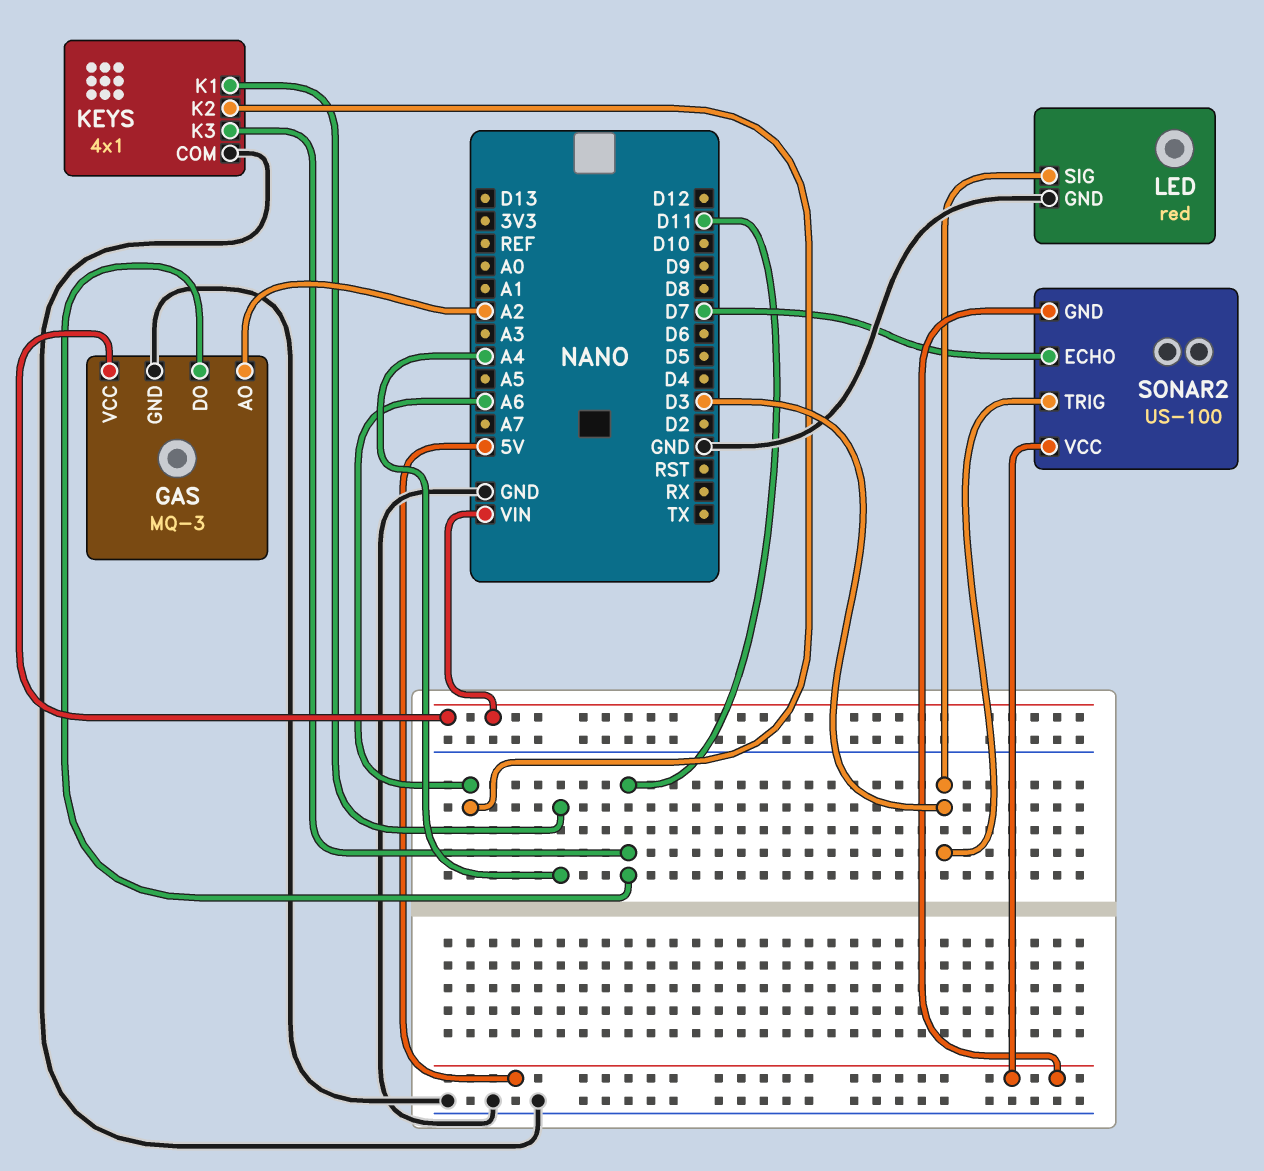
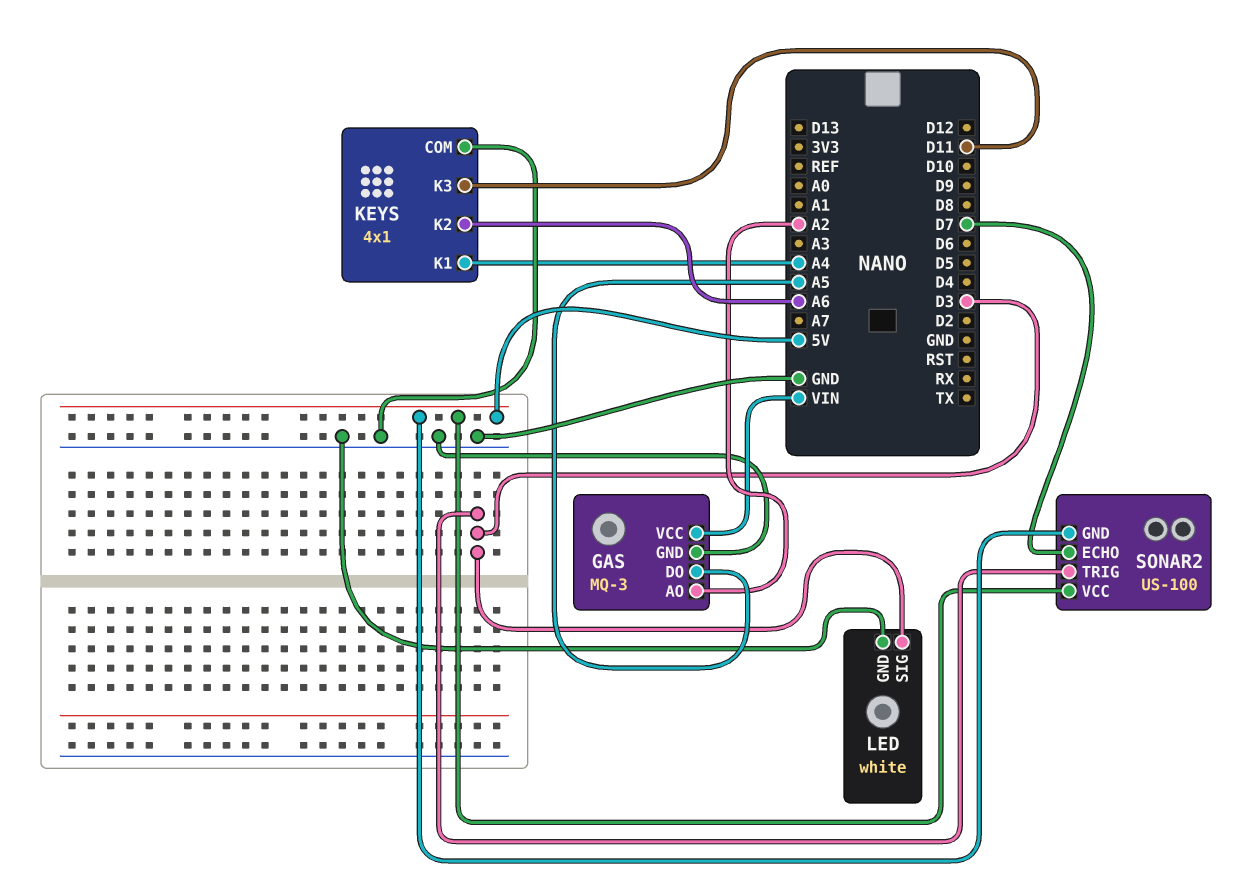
GAS pin DO: D11 -> A5
LED: red -> white

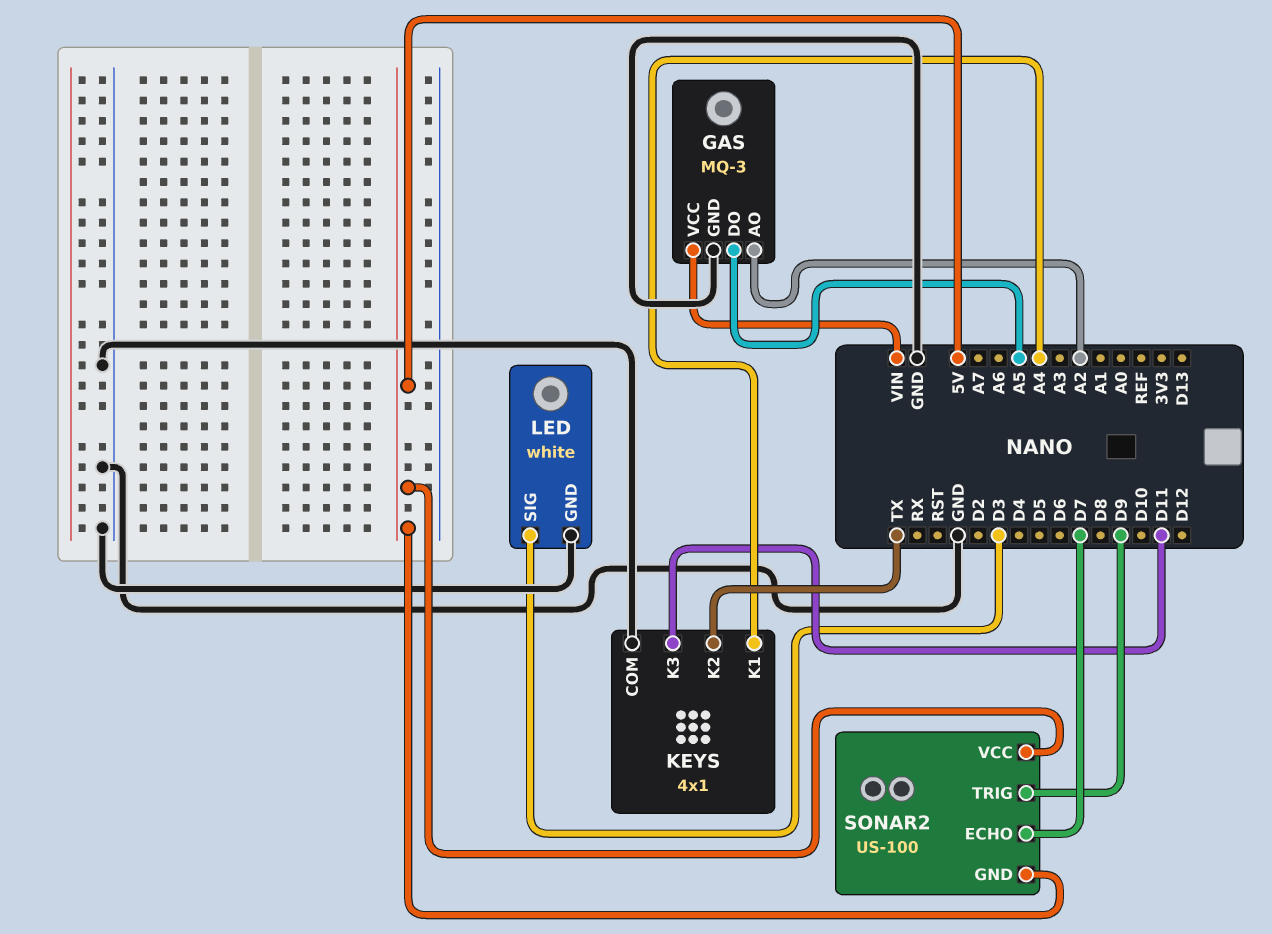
KEYS pin K2: A6 -> TX
SONAR2 pin TRIG: D3 -> D9

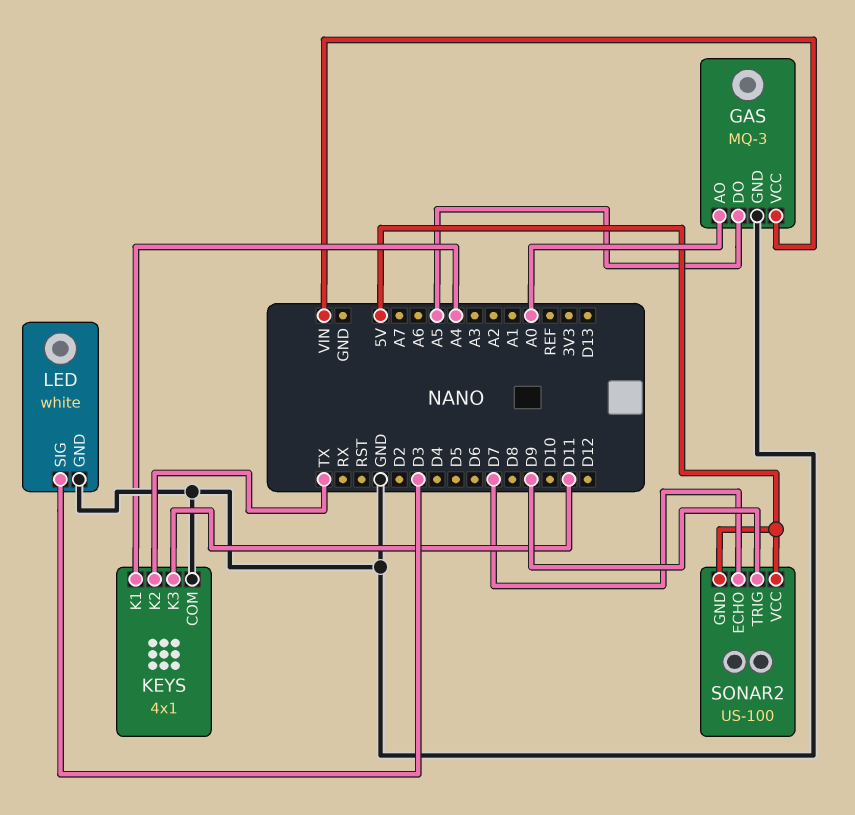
GAS pin AO: A2 -> A0

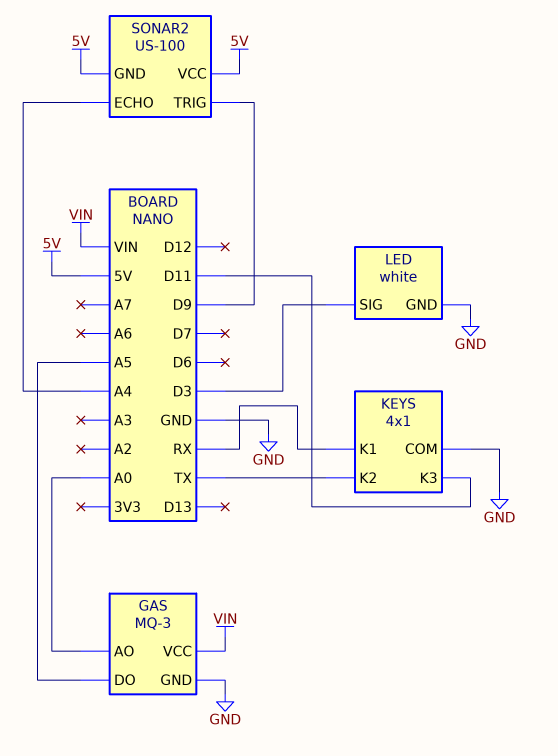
KEYS pin K1: A4 -> RX
SONAR2 pin ECHO: D7 -> A4

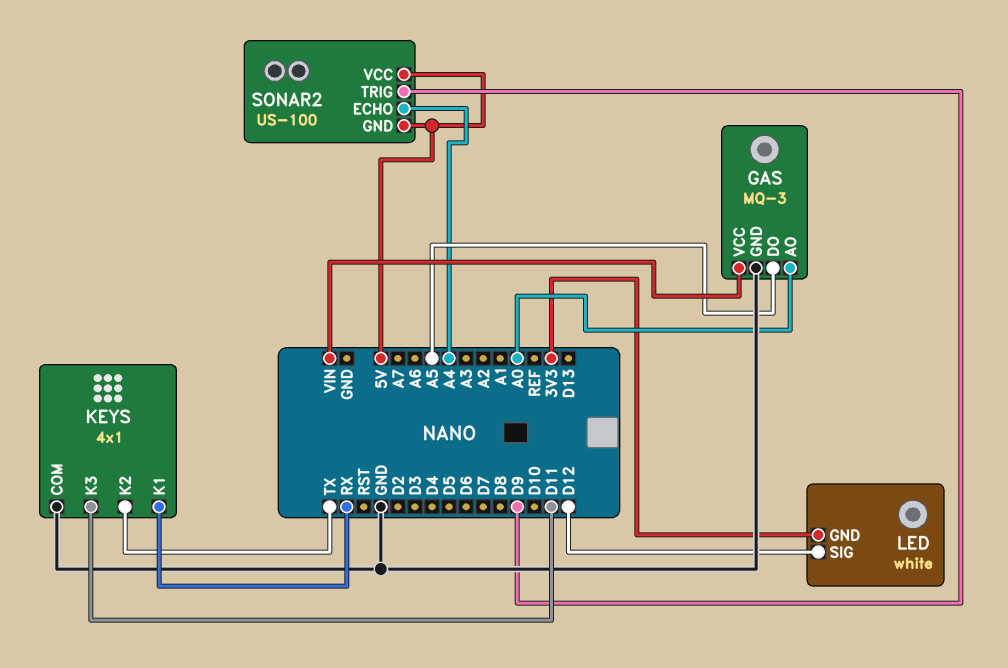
LED pin GND: GND -> 3V3
LED pin SIG: D3 -> D12

